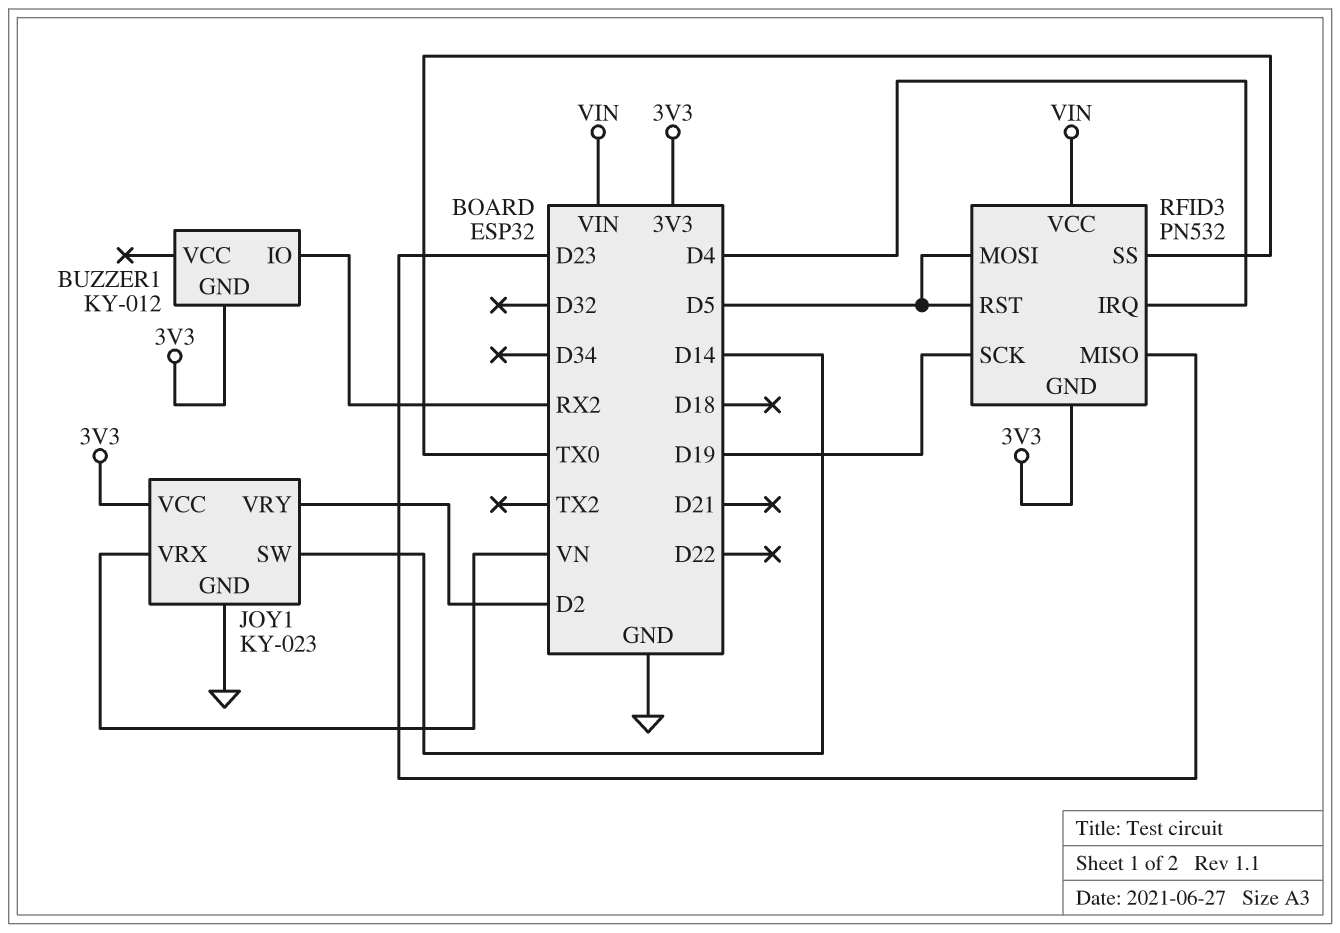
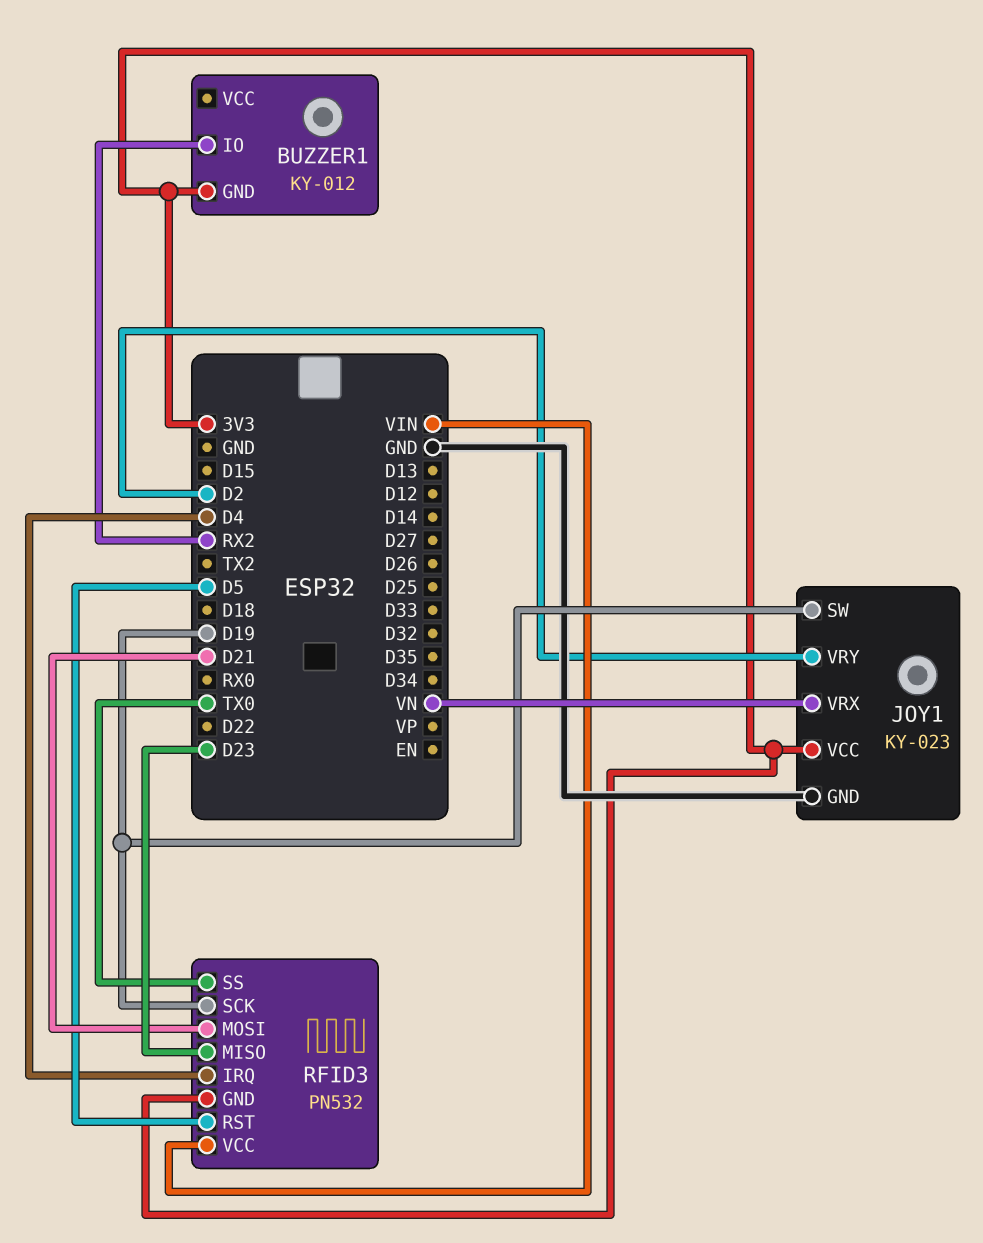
JOY1 pin SW: D14 -> D19
RFID3 pin MOSI: D5 -> D21

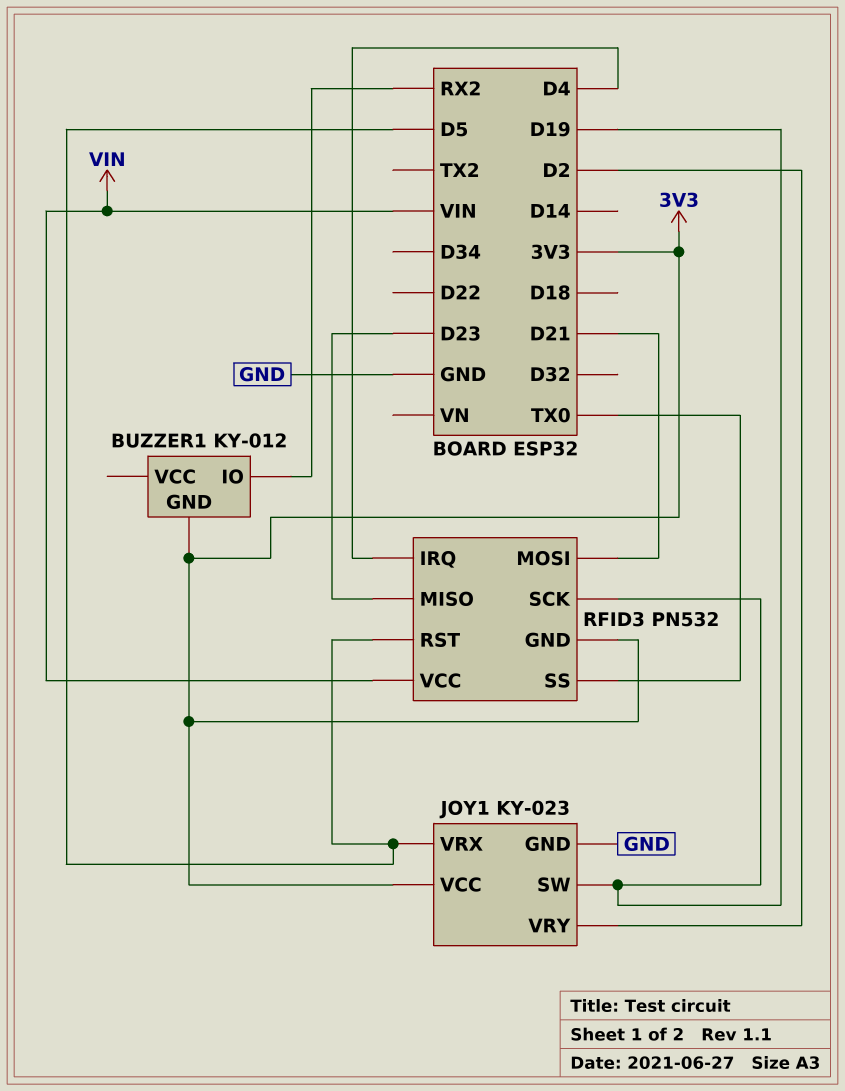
JOY1 pin VRX: VN -> D5

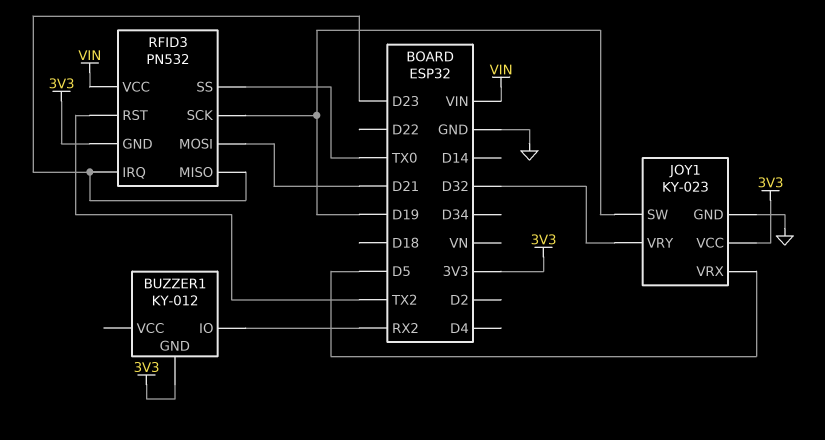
JOY1 pin VRY: D2 -> D32
RFID3 pin IRQ: D4 -> D23
RFID3 pin RST: D5 -> TX2

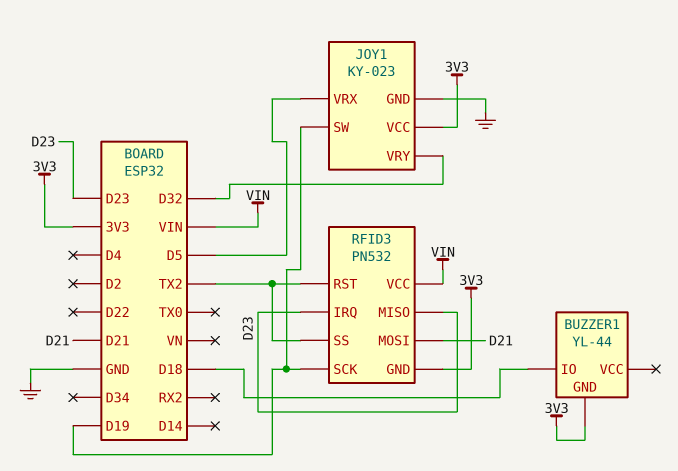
BUZZER1: KY-012 -> YL-44
BUZZER1 pin IO: RX2 -> D18
RFID3 pin SS: TX0 -> TX2

